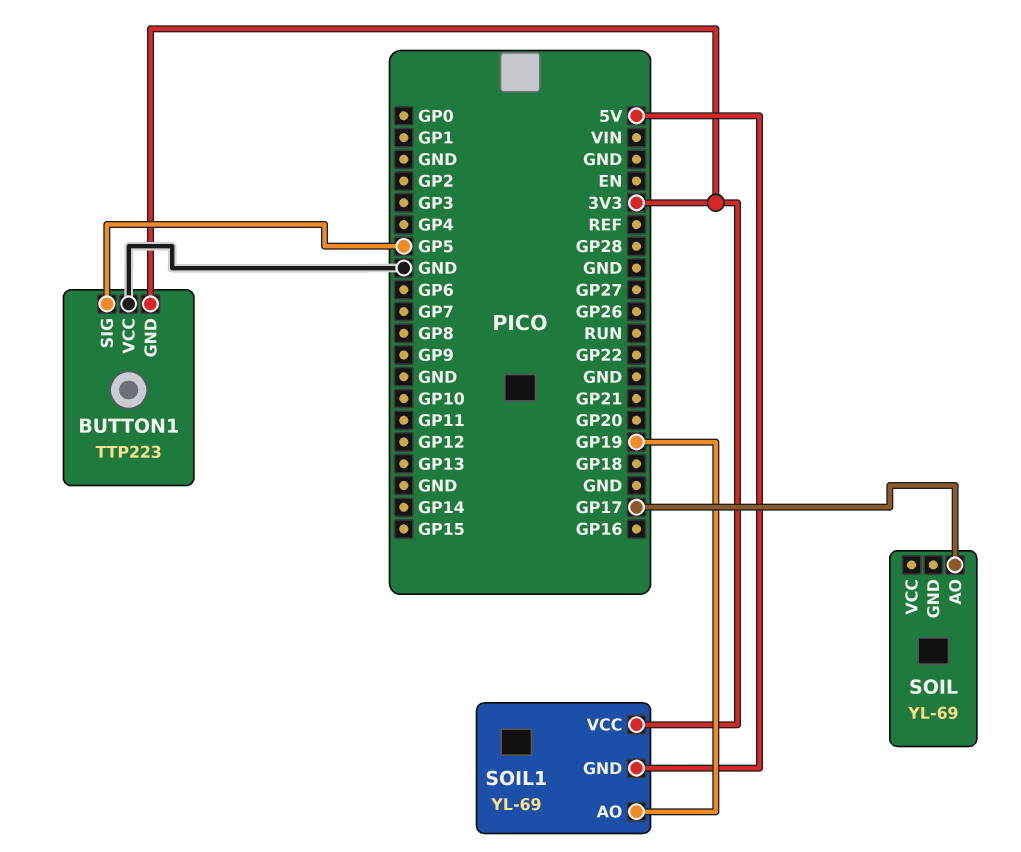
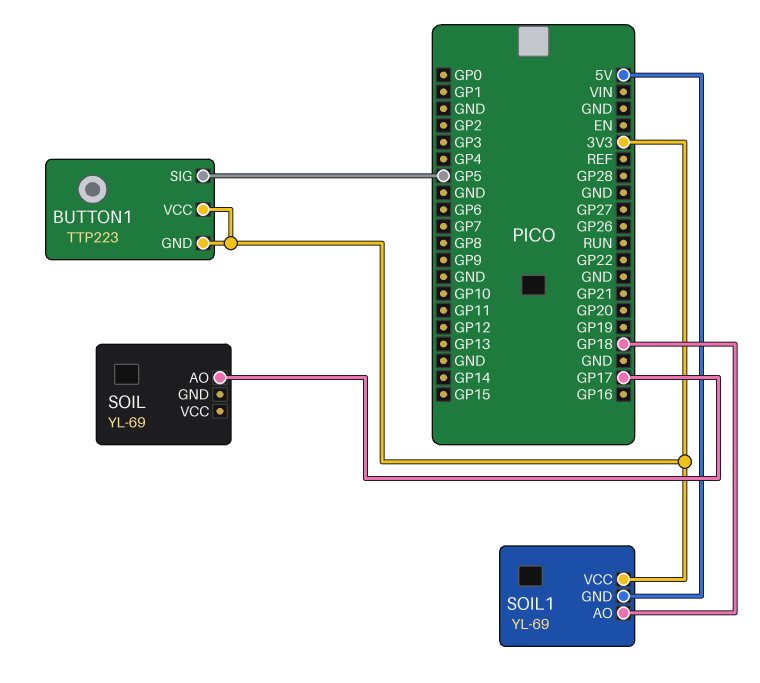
BUTTON1 pin VCC: GND -> 3V3
SOIL1 pin AO: GP19 -> GP18

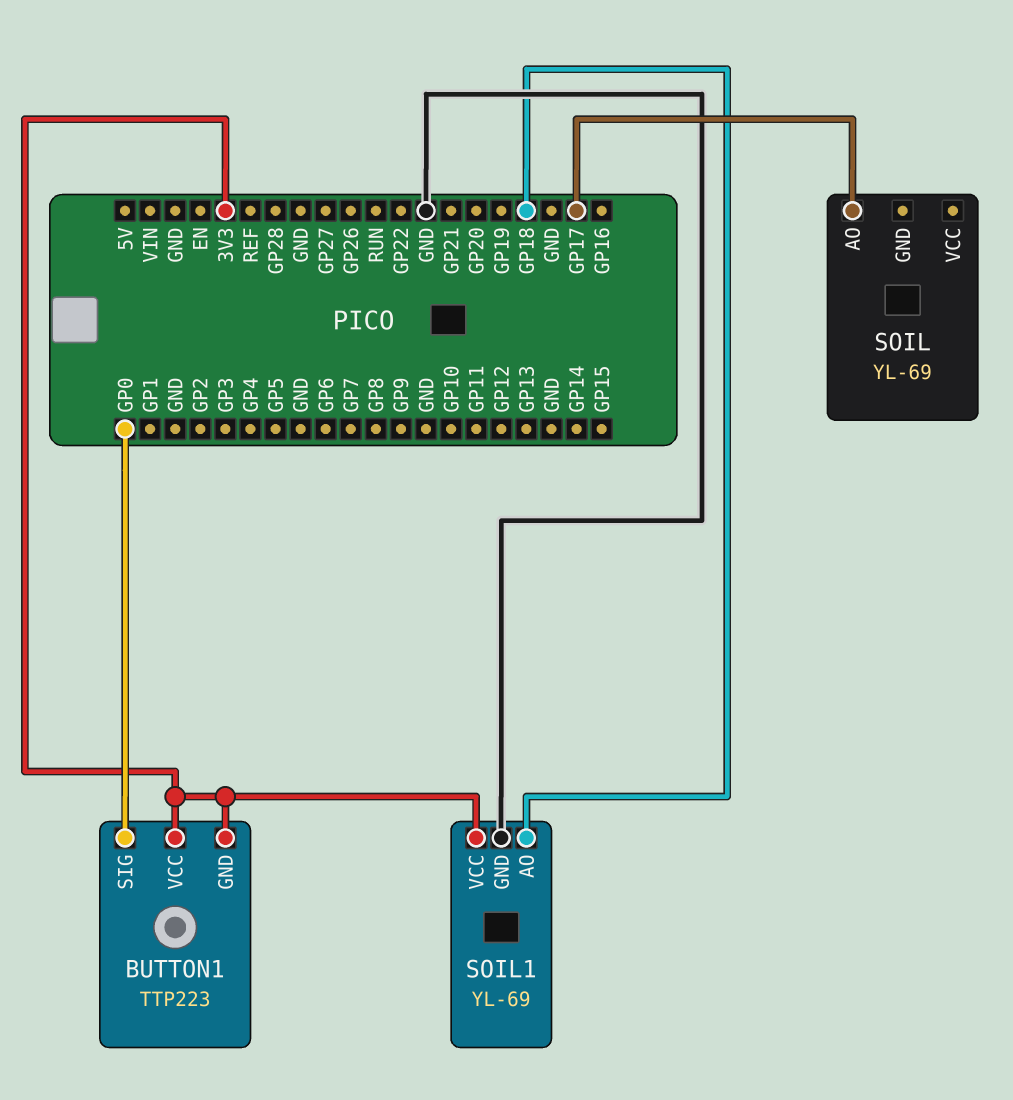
BUTTON1 pin SIG: GP5 -> GP0
SOIL1 pin GND: 5V -> GND

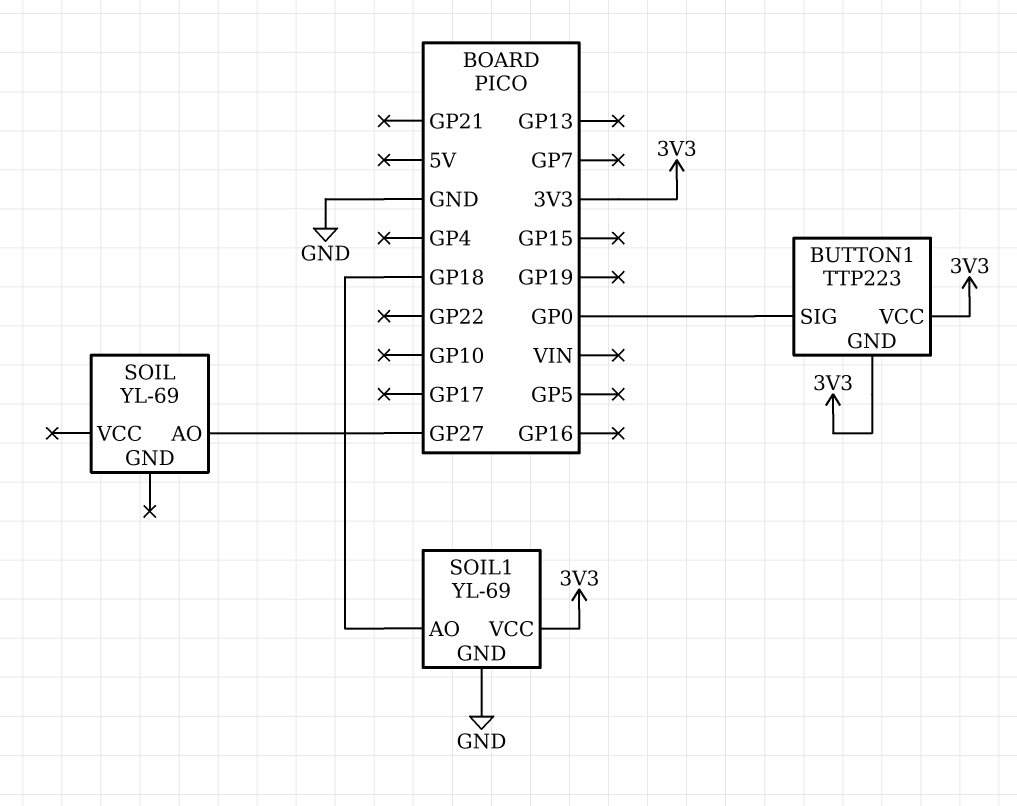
SOIL pin AO: GP17 -> GP27

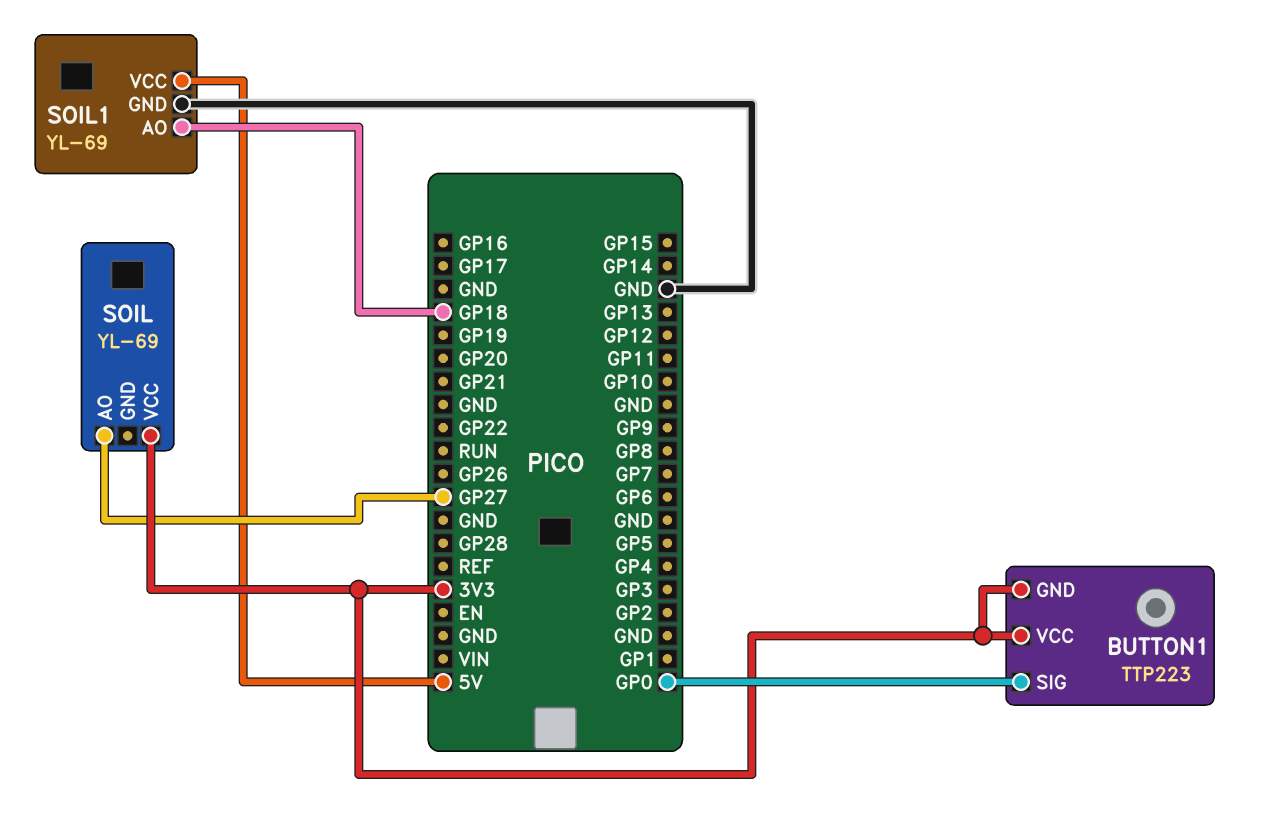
SOIL pin VCC: none -> 3V3
SOIL1 pin VCC: 3V3 -> 5V

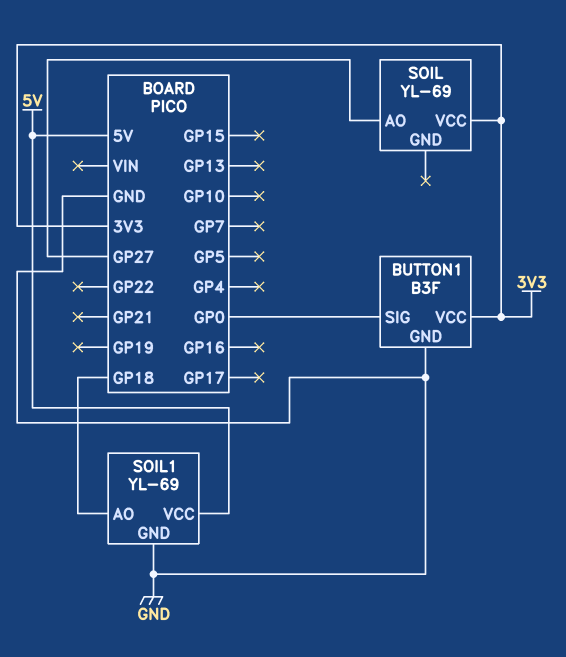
BUTTON1: TTP223 -> B3F
BUTTON1 pin GND: 3V3 -> GND

